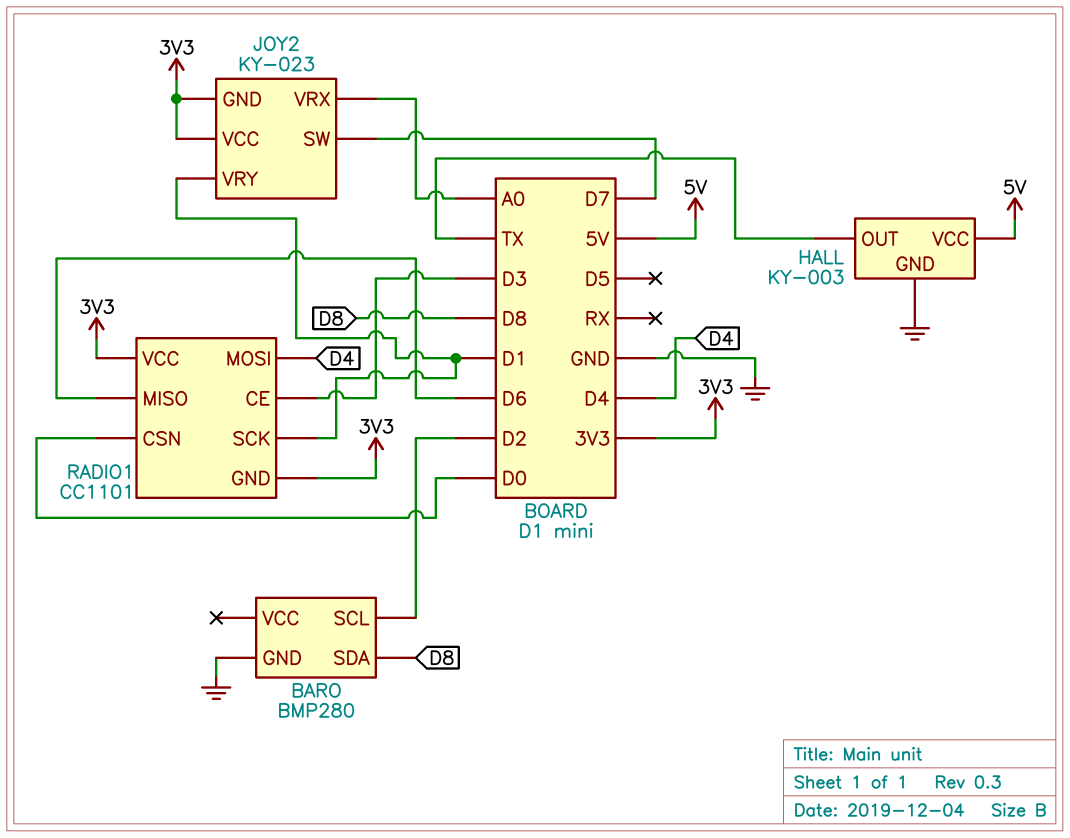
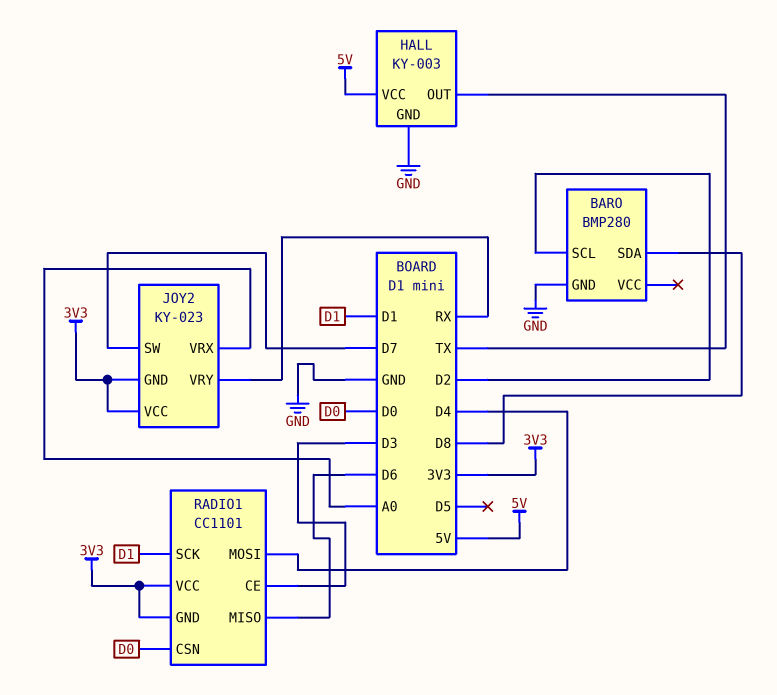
JOY2 pin VRY: D1 -> RX

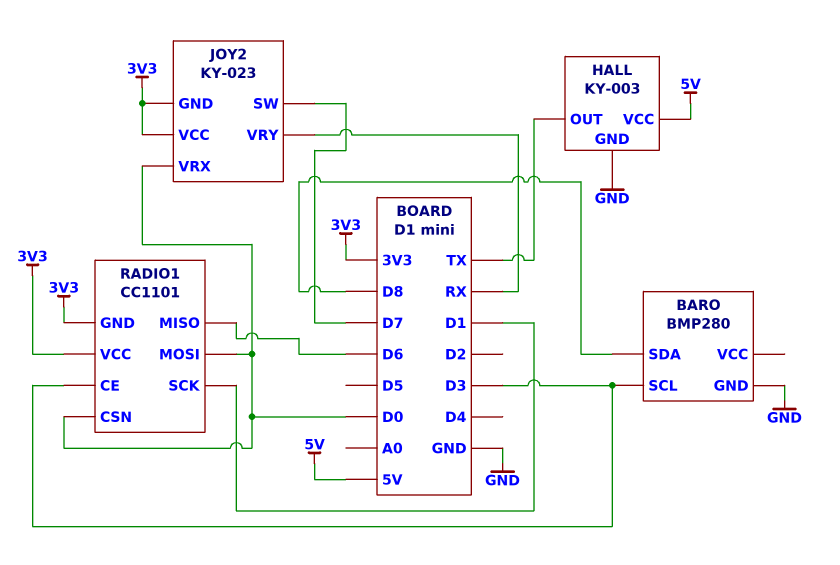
BARO pin SCL: D2 -> D3
JOY2 pin VRX: A0 -> D0
RADIO1 pin MOSI: D4 -> D0

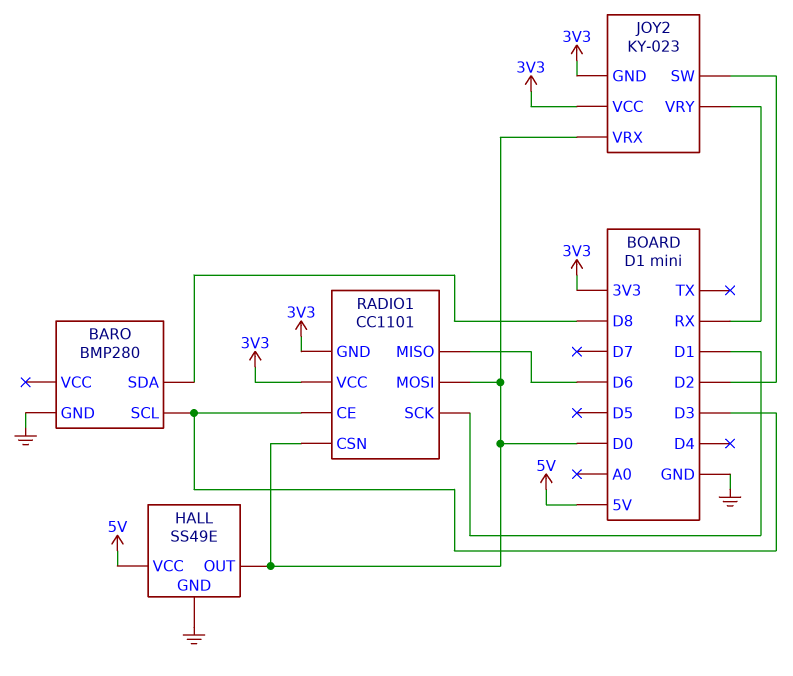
HALL: KY-003 -> SS49E
HALL pin OUT: TX -> D0
JOY2 pin SW: D7 -> D2

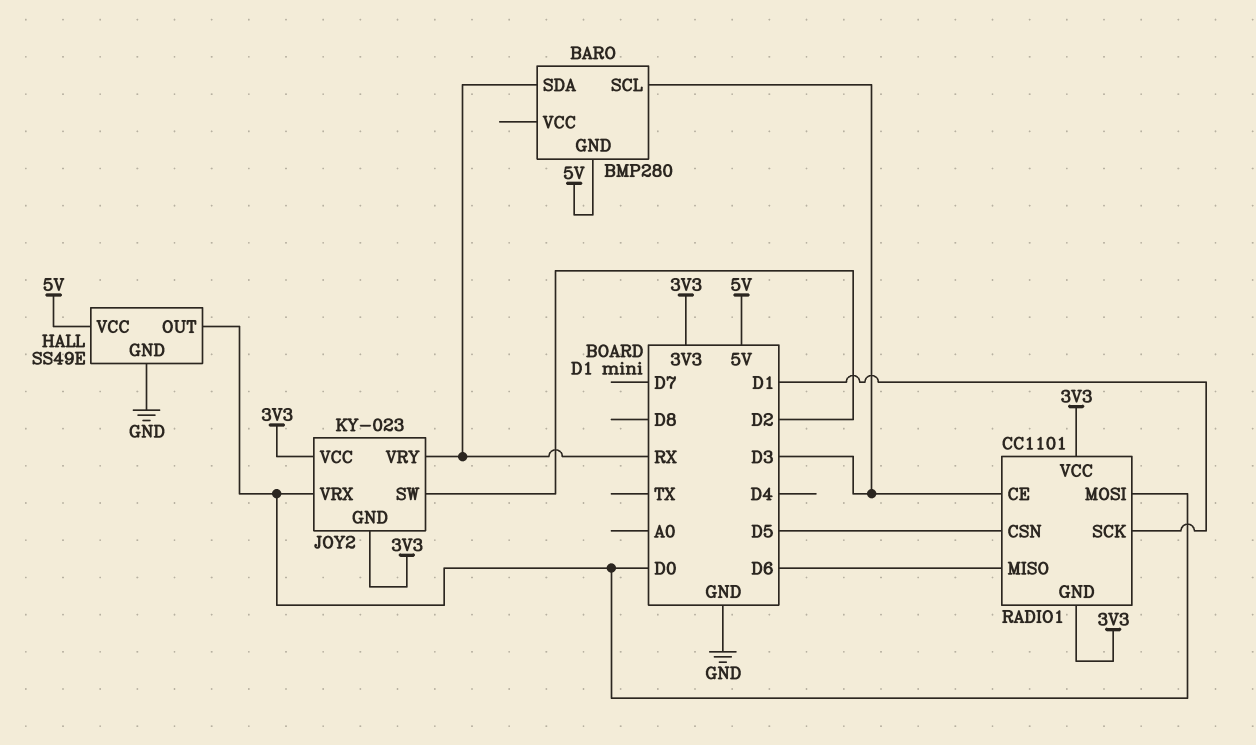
BARO pin GND: GND -> 5V
BARO pin SDA: D8 -> RX
RADIO1 pin CSN: D0 -> D5

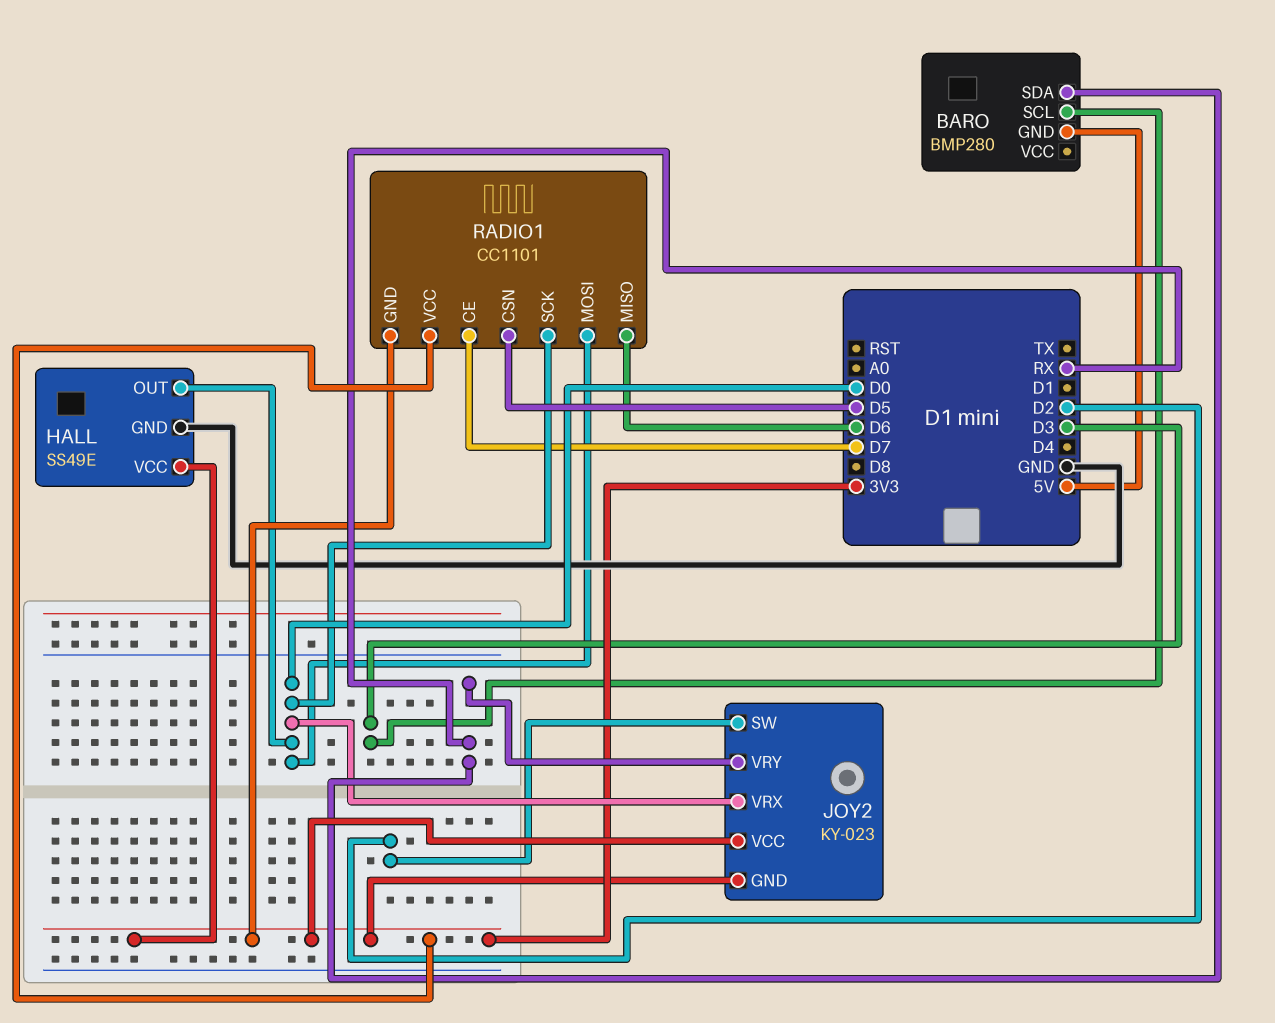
HALL pin VCC: 5V -> 3V3
RADIO1 pin CE: D3 -> D7
RADIO1 pin SCK: D1 -> D0

